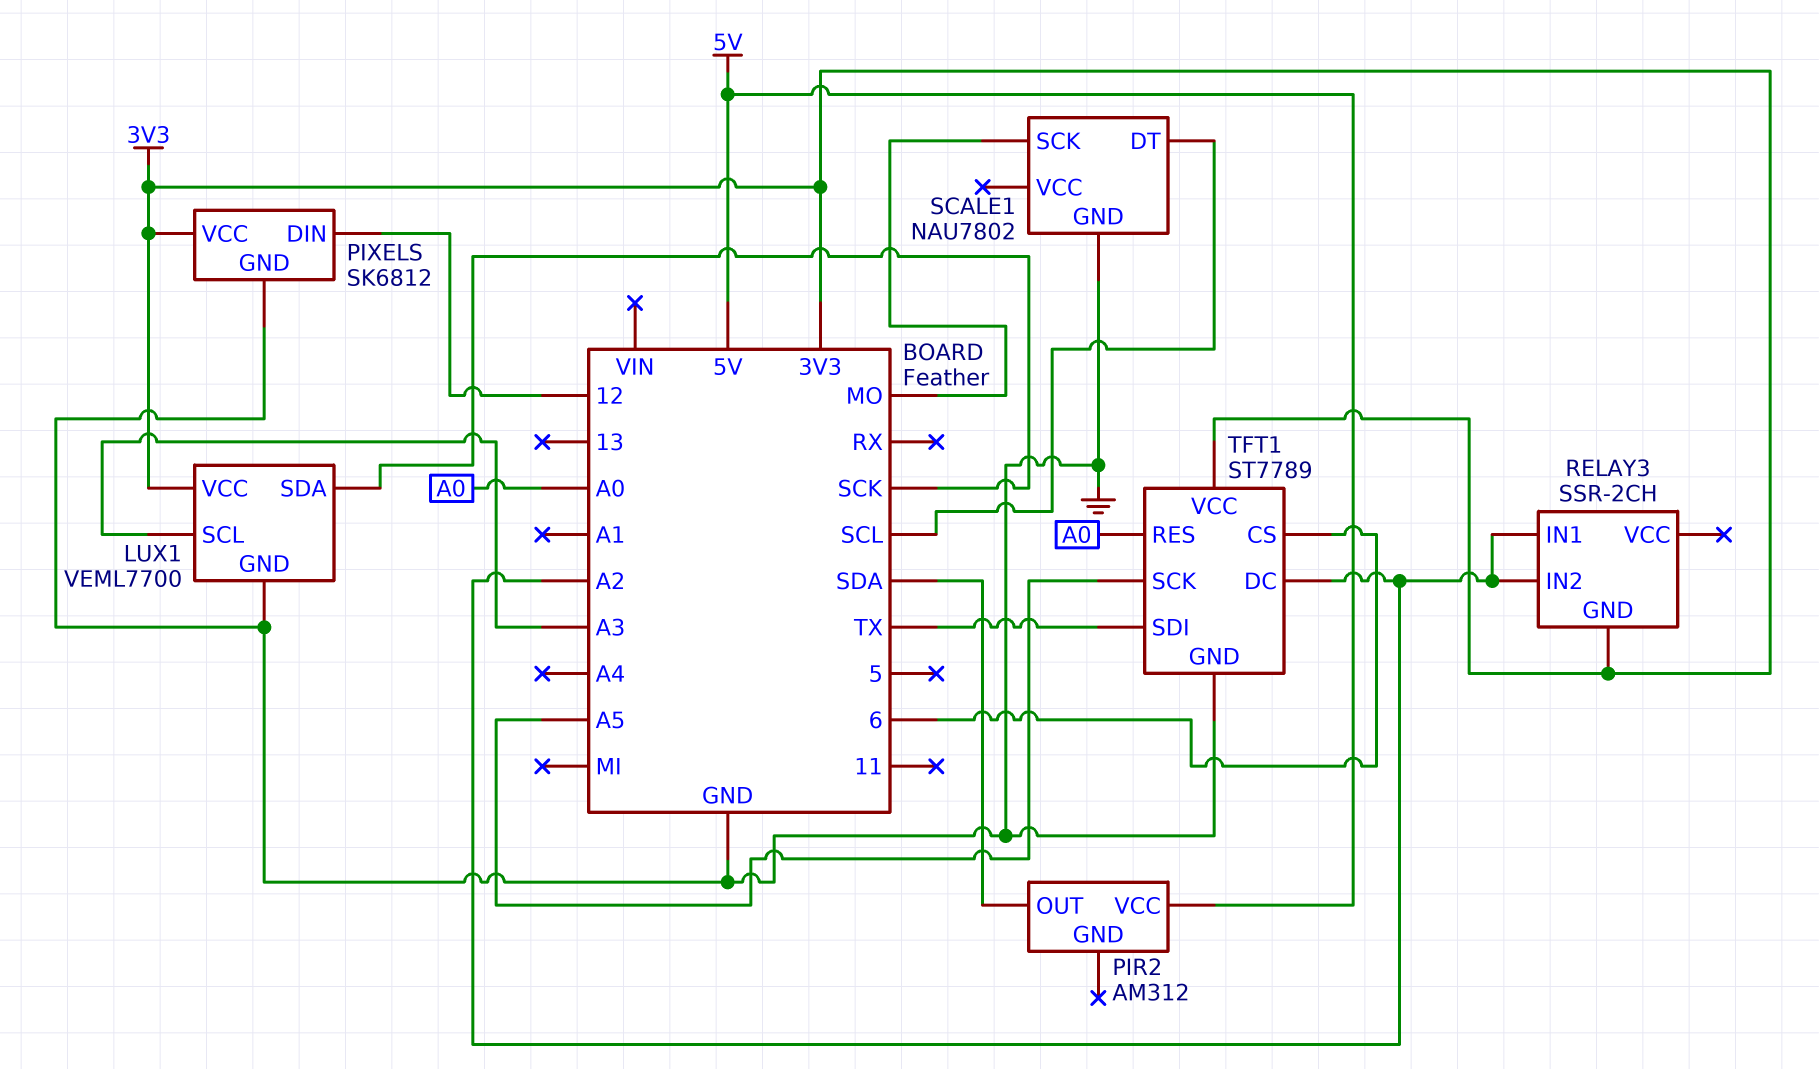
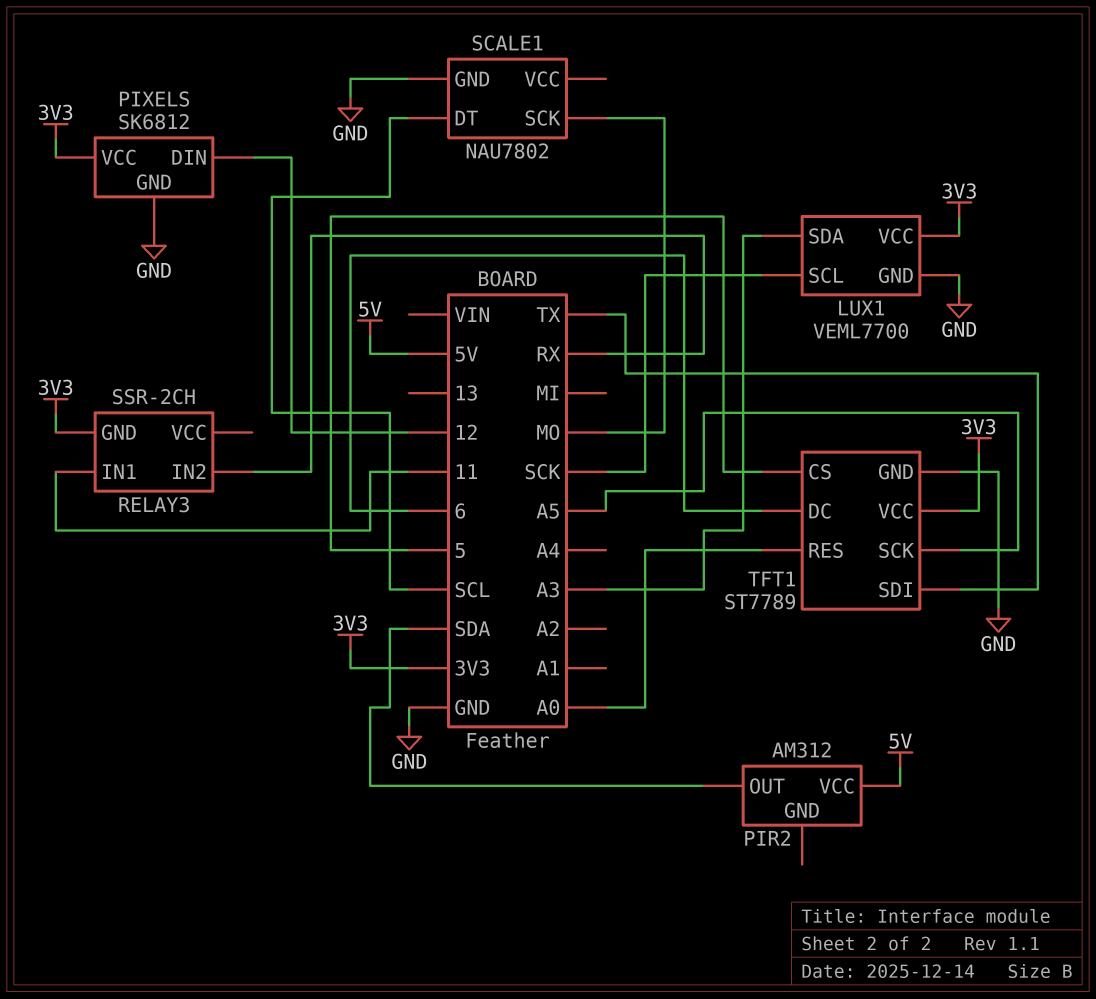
LUX1 pin SCL: A3 -> SCK
LUX1 pin SDA: SCK -> A3
RELAY3 pin IN1: A2 -> 11
RELAY3 pin IN2: A2 -> RX
TFT1 pin CS: 6 -> 5
TFT1 pin DC: A2 -> 6

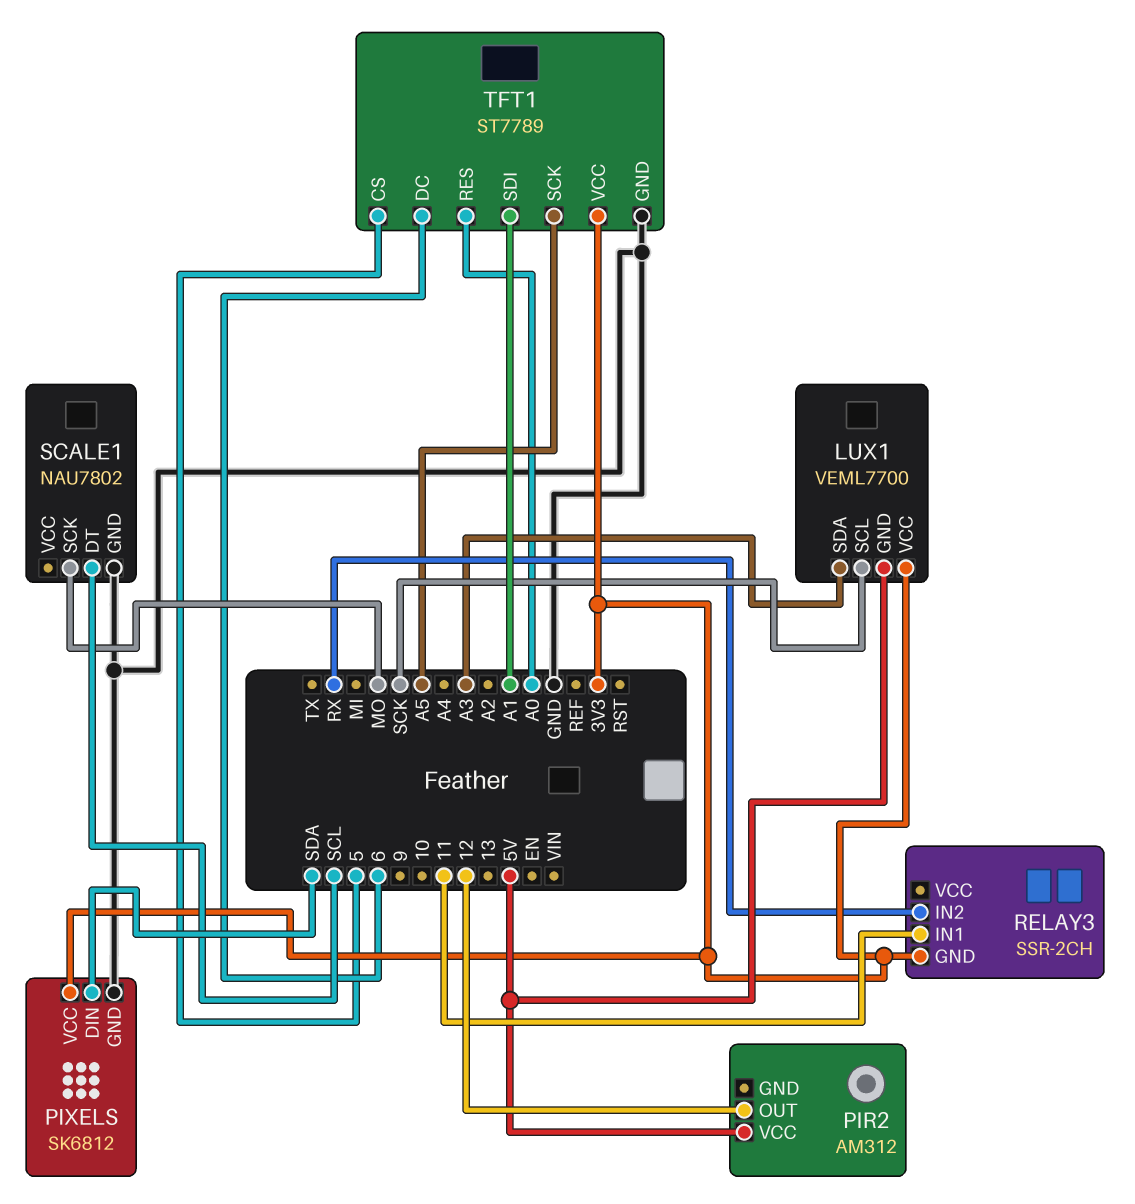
LUX1 pin GND: GND -> 5V
PIR2 pin OUT: SDA -> 12
PIXELS pin DIN: 12 -> SDA
TFT1 pin SDI: TX -> A1

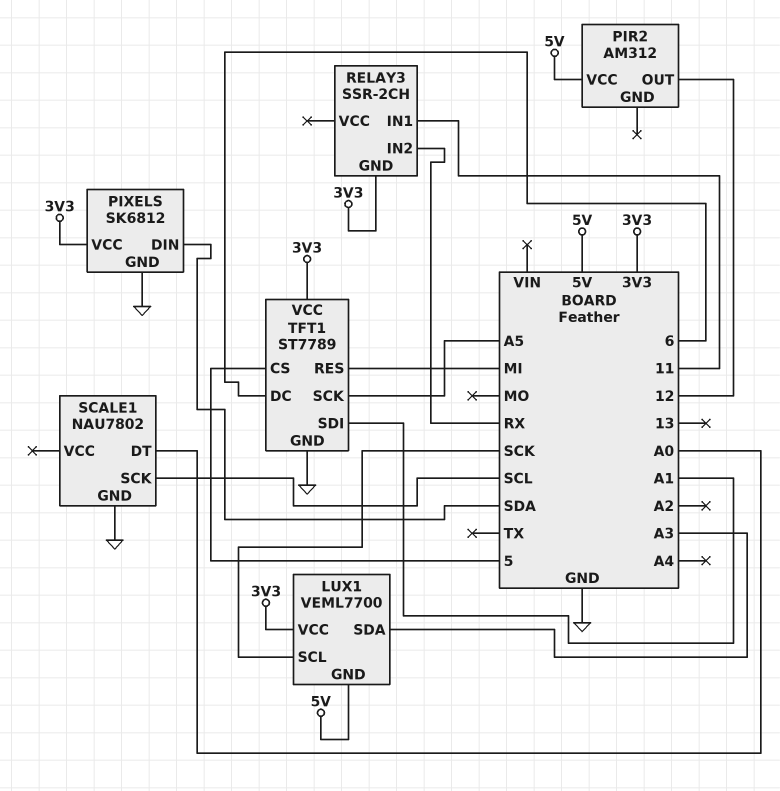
SCALE1 pin DT: SCL -> A0
SCALE1 pin SCK: MO -> SCL
TFT1 pin RES: A0 -> MI

